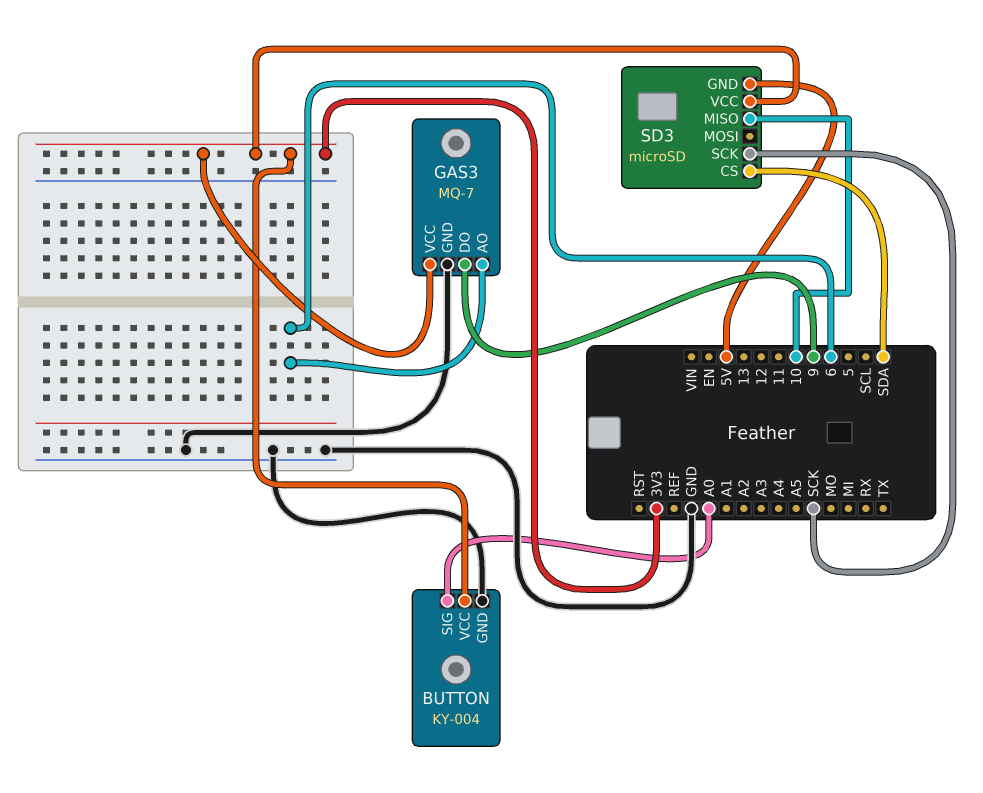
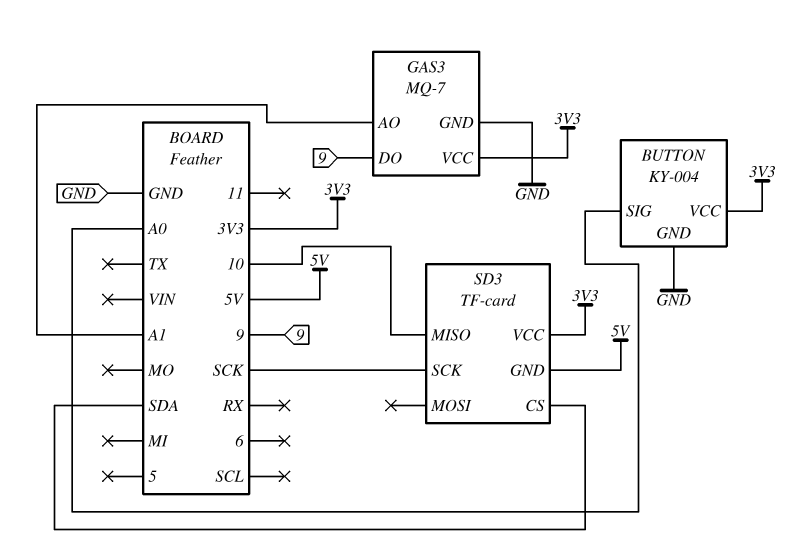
GAS3 pin AO: 6 -> A1
SD3: microSD -> TF-card

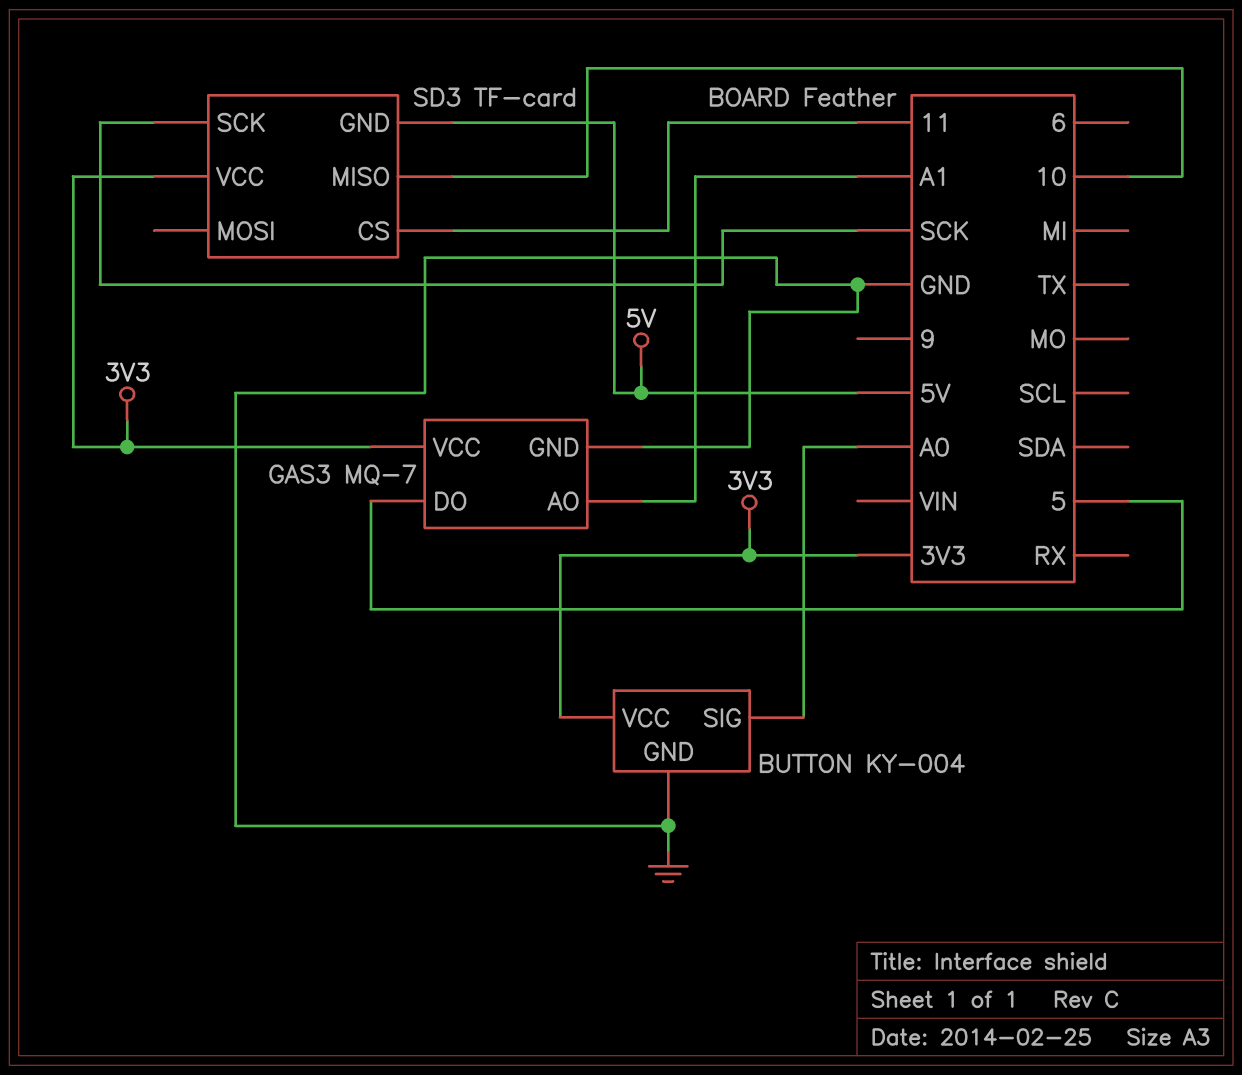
GAS3 pin DO: 9 -> 5
SD3 pin CS: SDA -> 11

